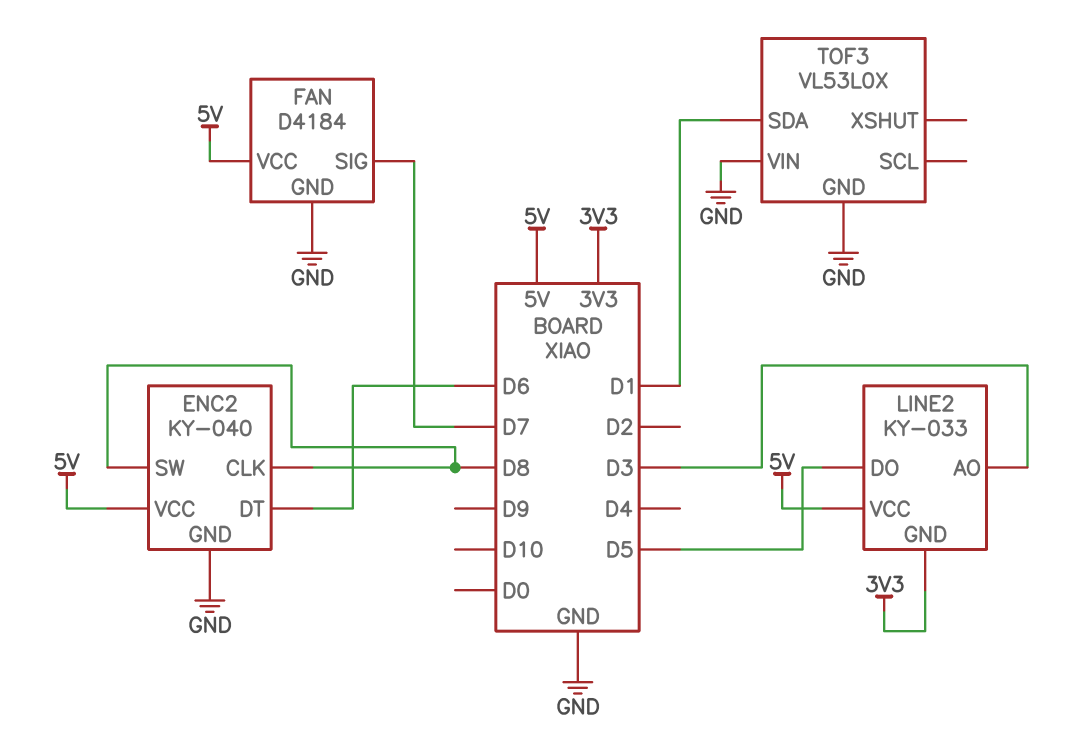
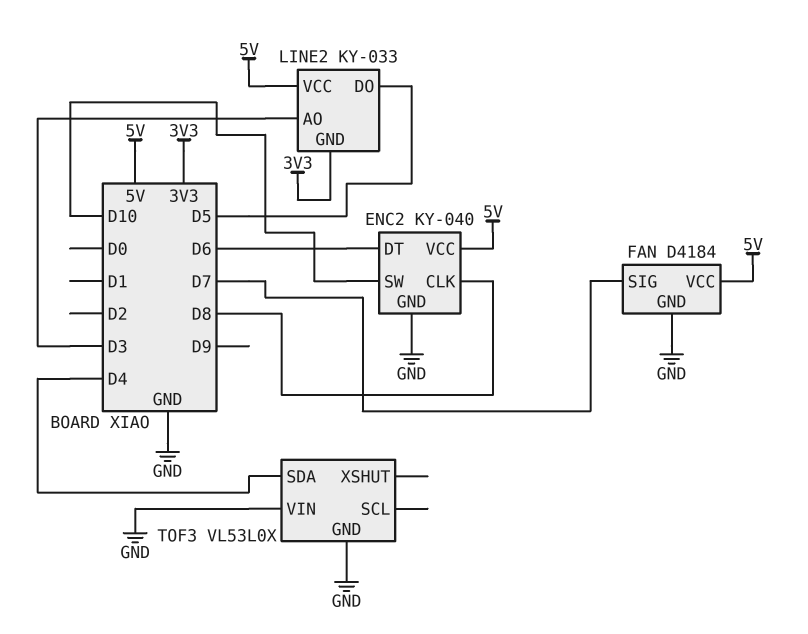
ENC2 pin SW: D8 -> D10
TOF3 pin SDA: D1 -> D4

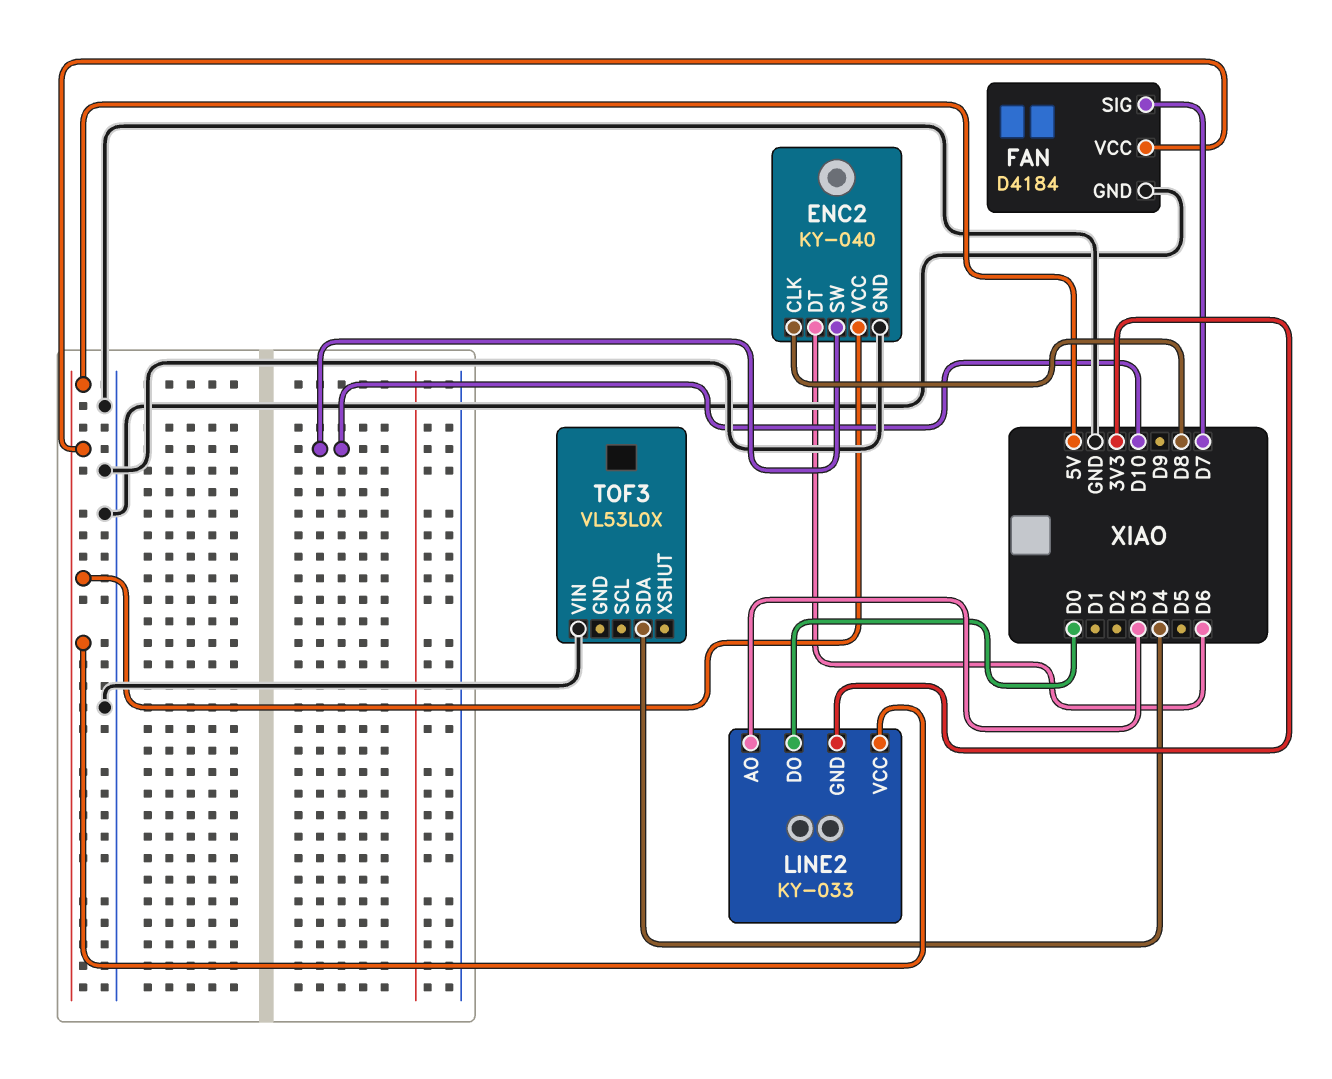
LINE2 pin DO: D5 -> D0
TOF3 pin GND: GND -> none

